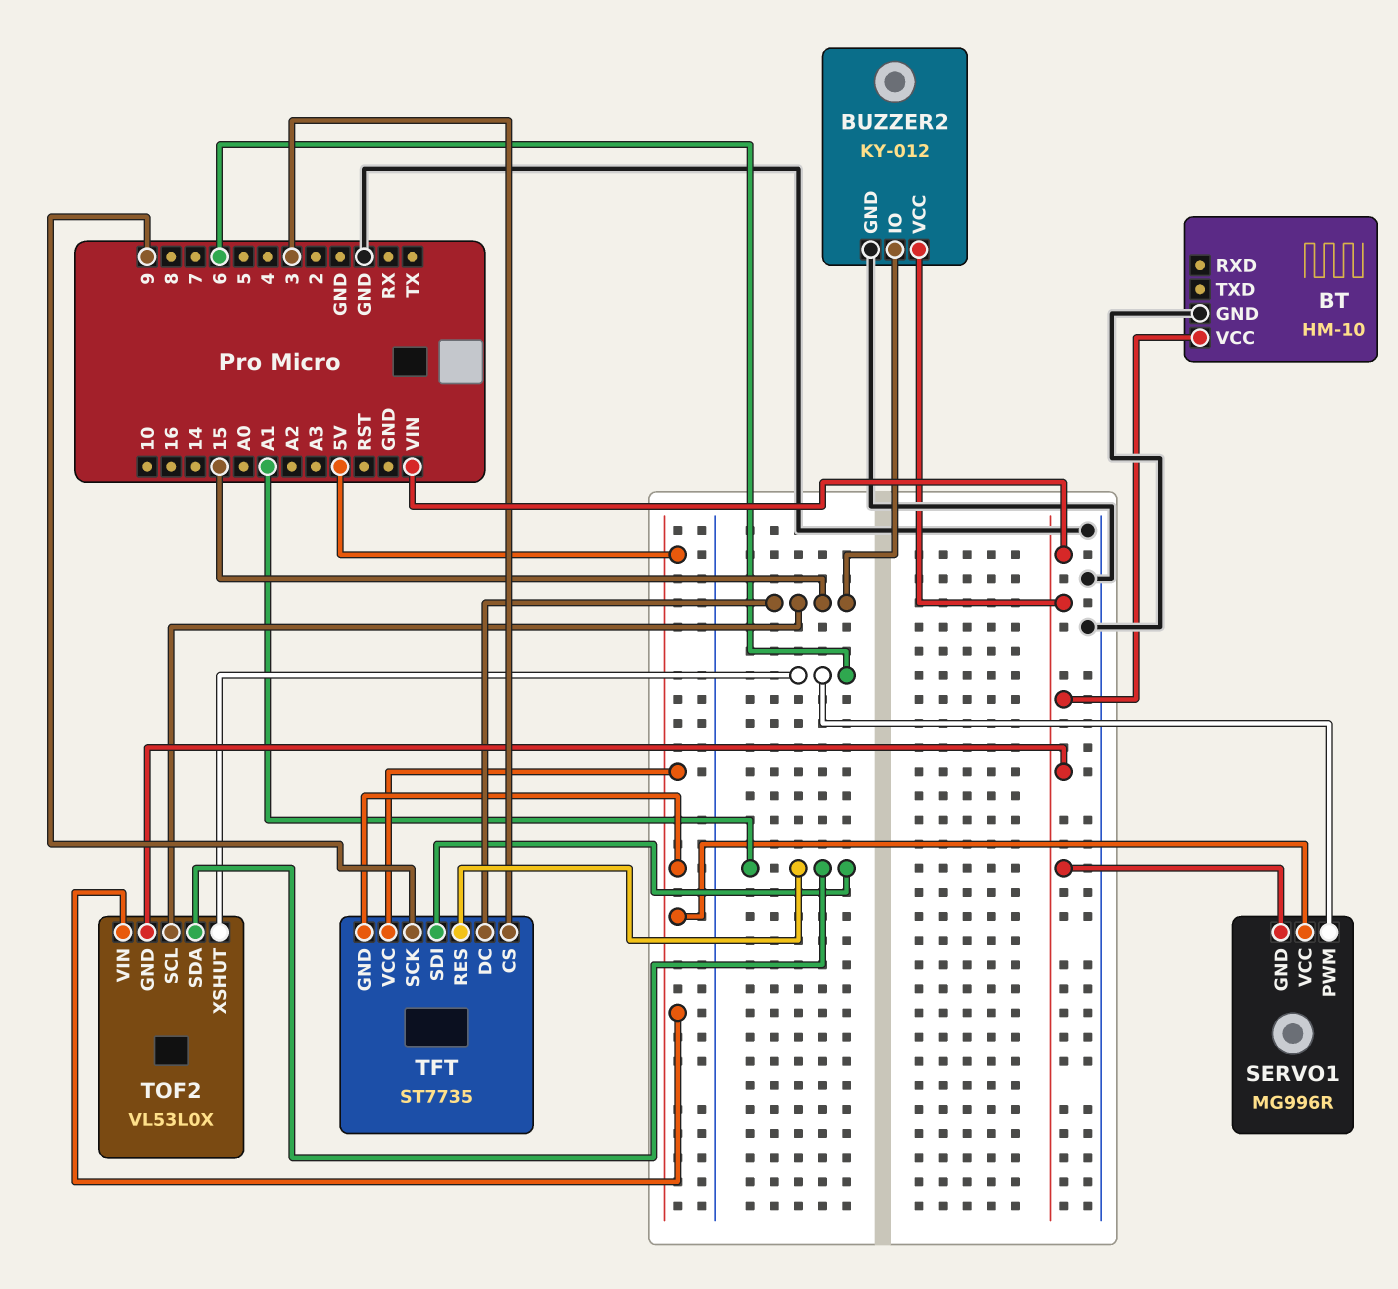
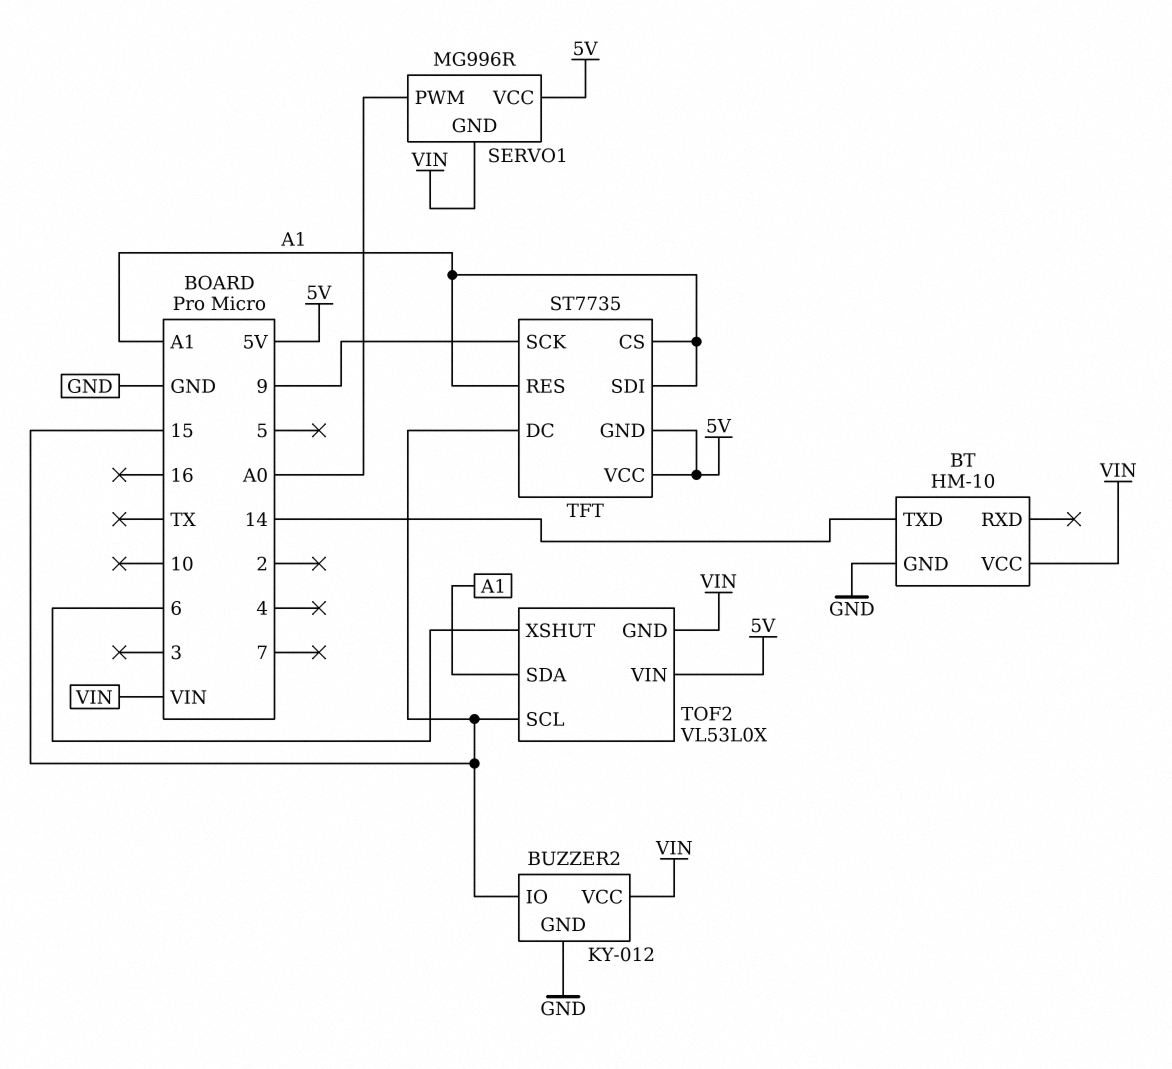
BT pin TXD: none -> 14
SERVO1 pin PWM: 6 -> A0
TFT pin CS: 3 -> A1

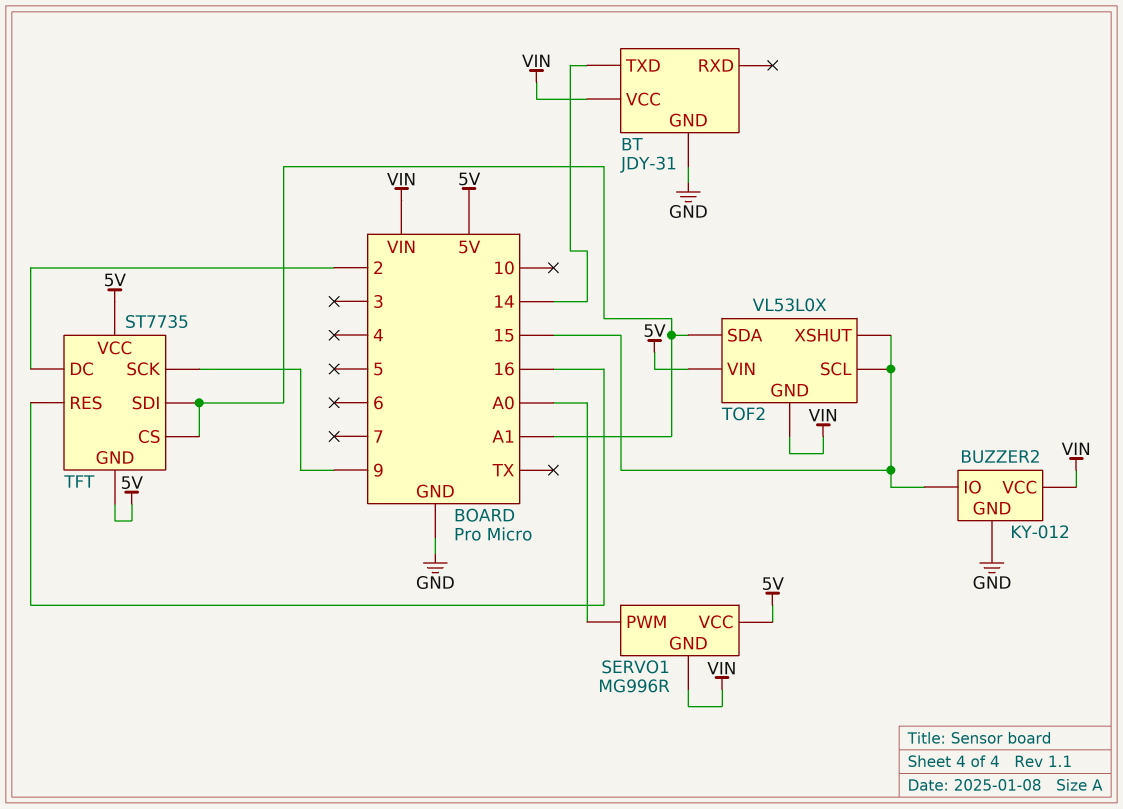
BT: HM-10 -> JDY-31
TFT pin DC: 15 -> 2
TFT pin RES: A1 -> 16
TOF2 pin XSHUT: 6 -> 15

